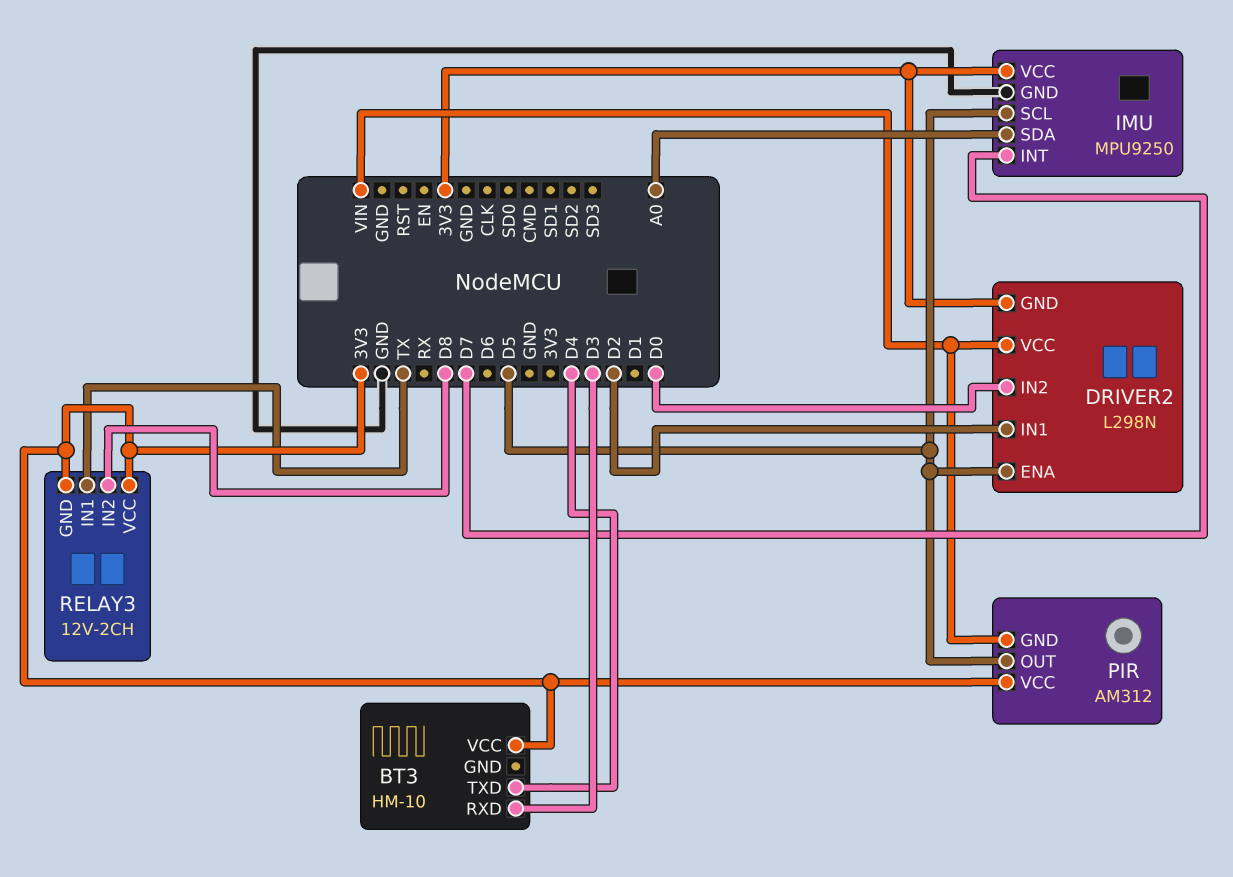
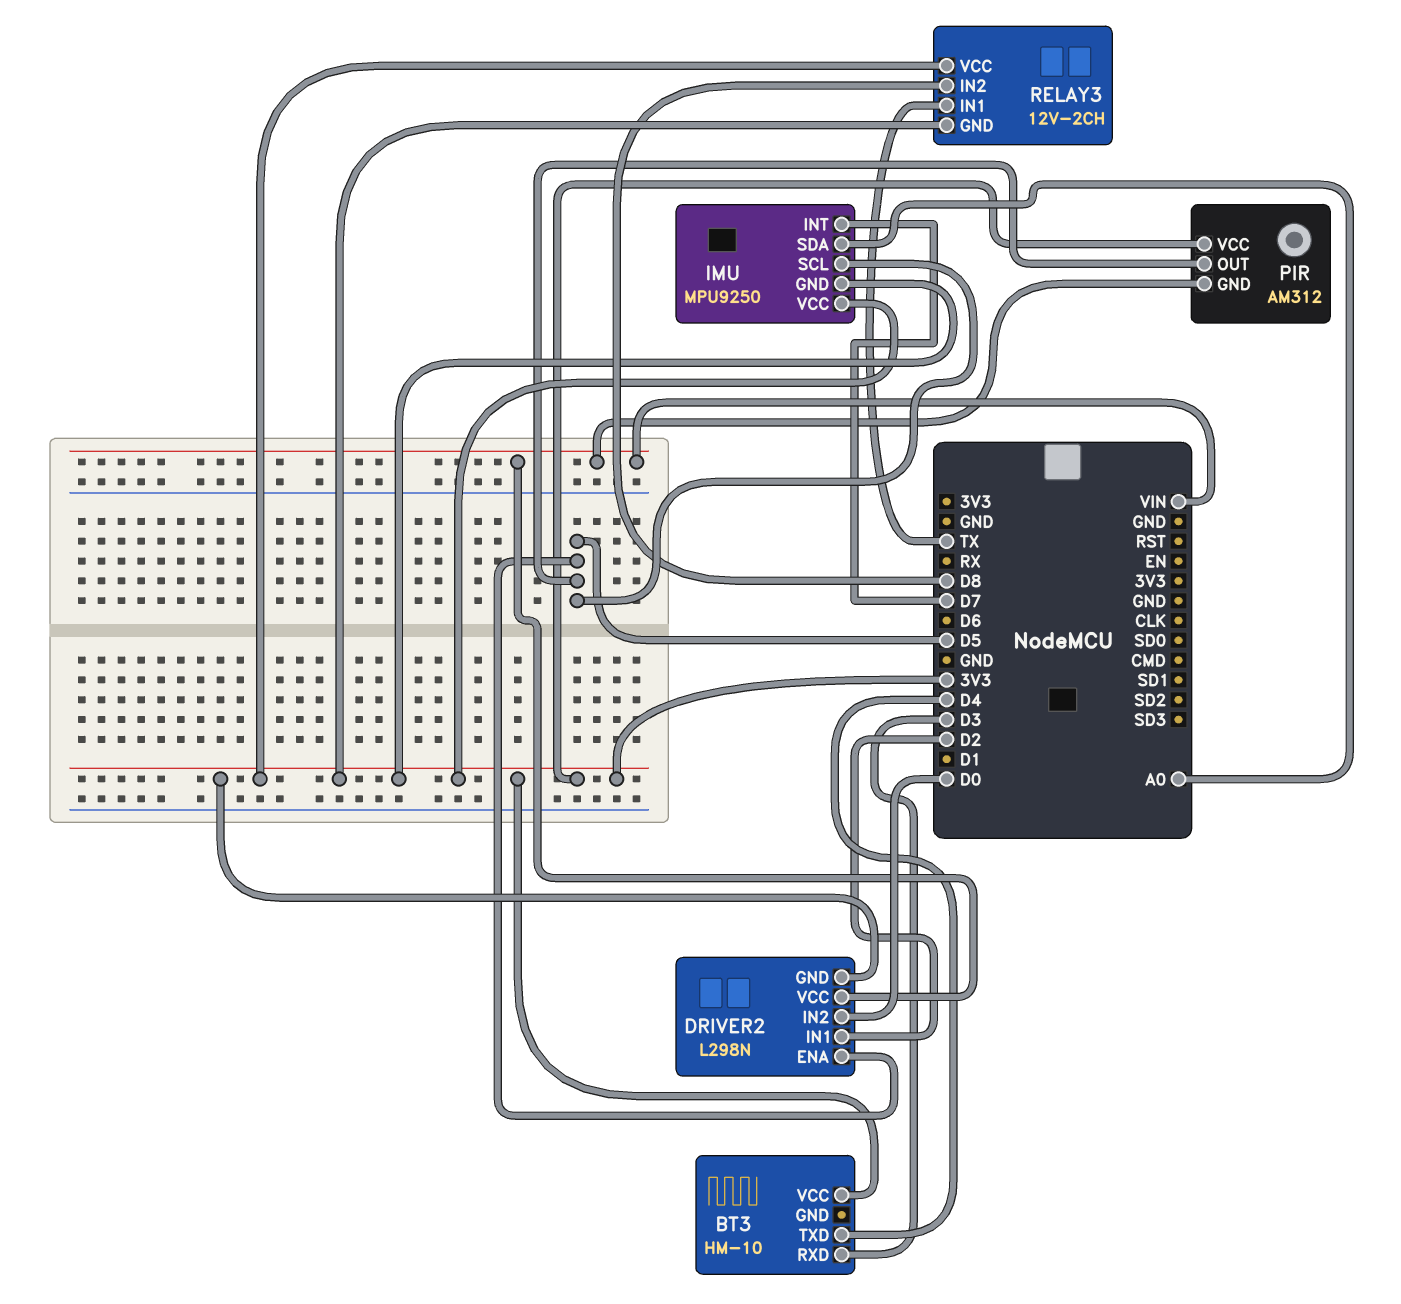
IMU pin GND: GND -> 3V3

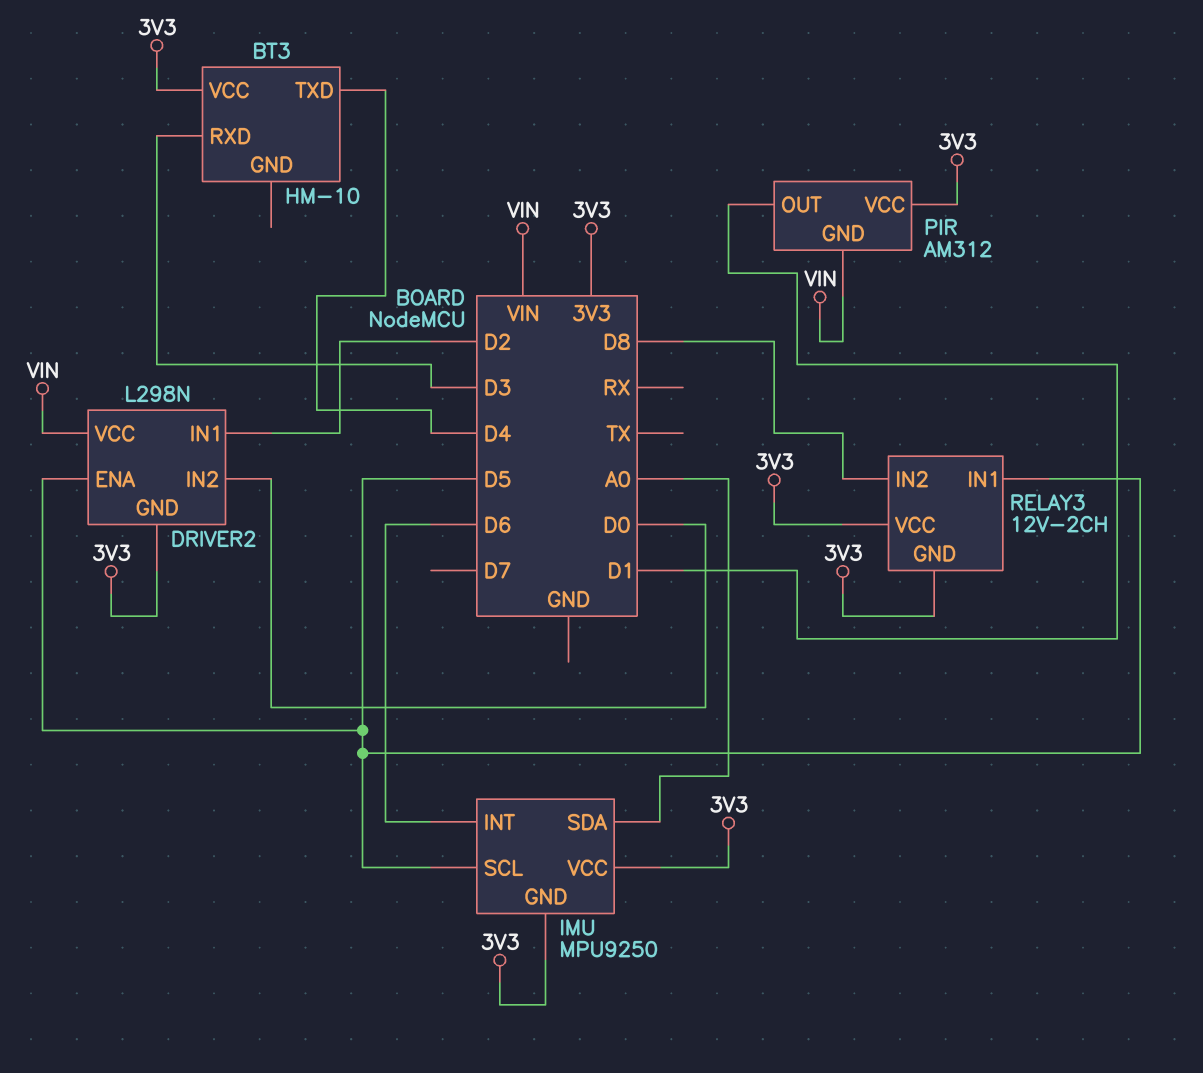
IMU pin INT: D7 -> D6
PIR pin OUT: D5 -> D1
RELAY3 pin IN1: TX -> D5

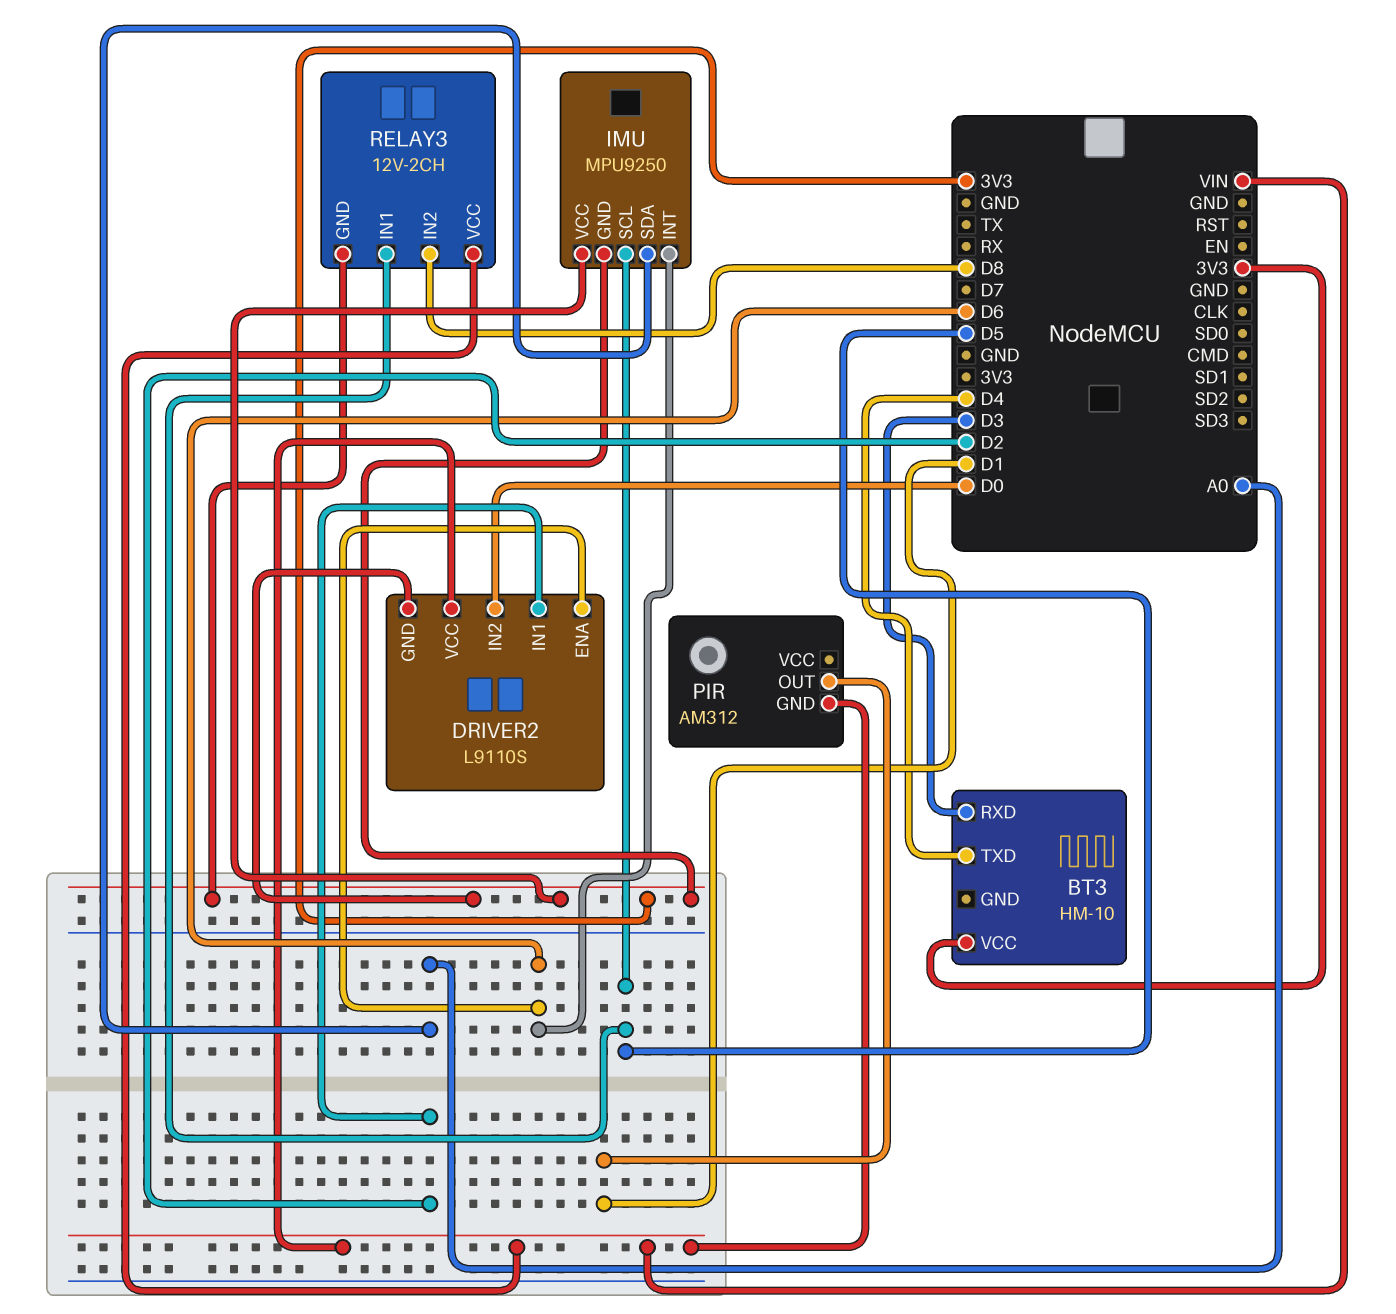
DRIVER2: L298N -> L9110S
DRIVER2 pin ENA: D5 -> D6
PIR pin VCC: 3V3 -> none
RELAY3 pin VCC: 3V3 -> VIN

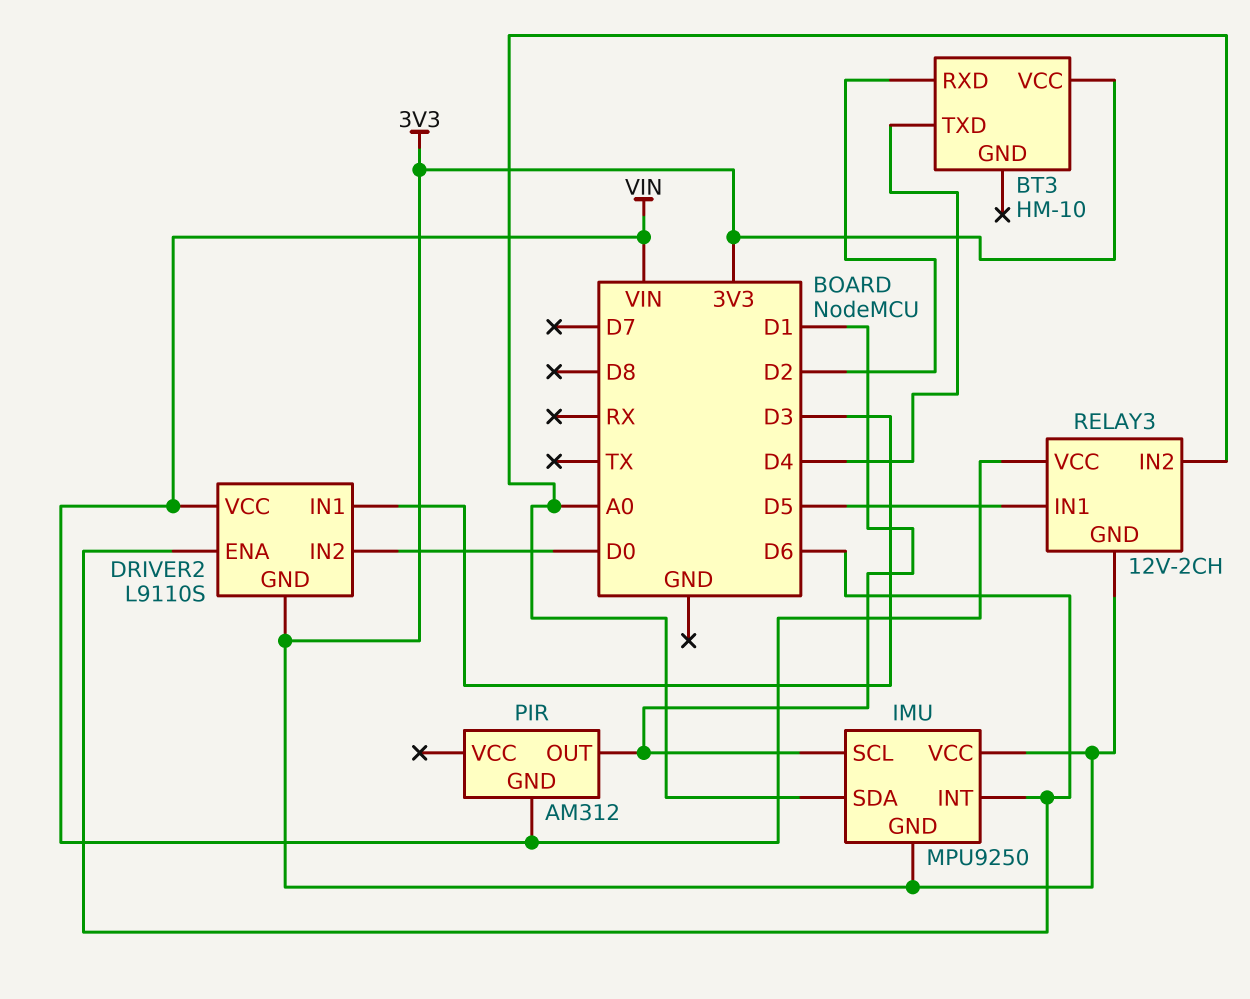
BT3 pin RXD: D3 -> D2
DRIVER2 pin IN1: D2 -> D3
IMU pin SCL: D5 -> D1
RELAY3 pin IN2: D8 -> A0

